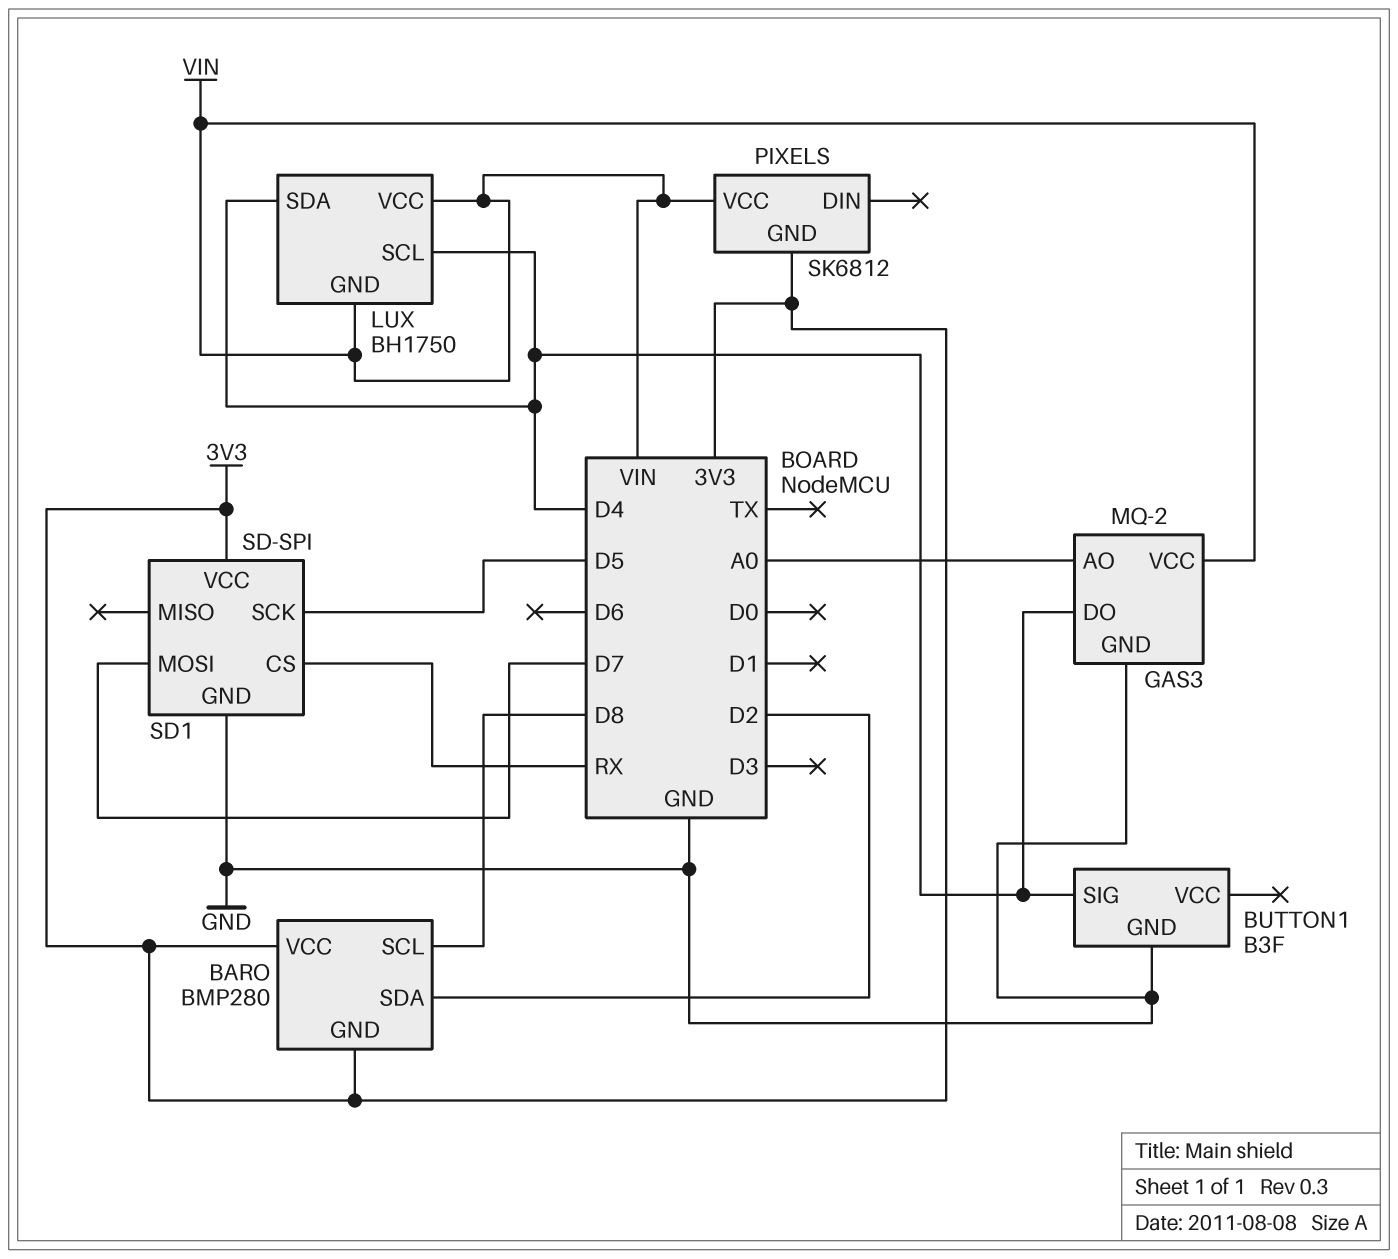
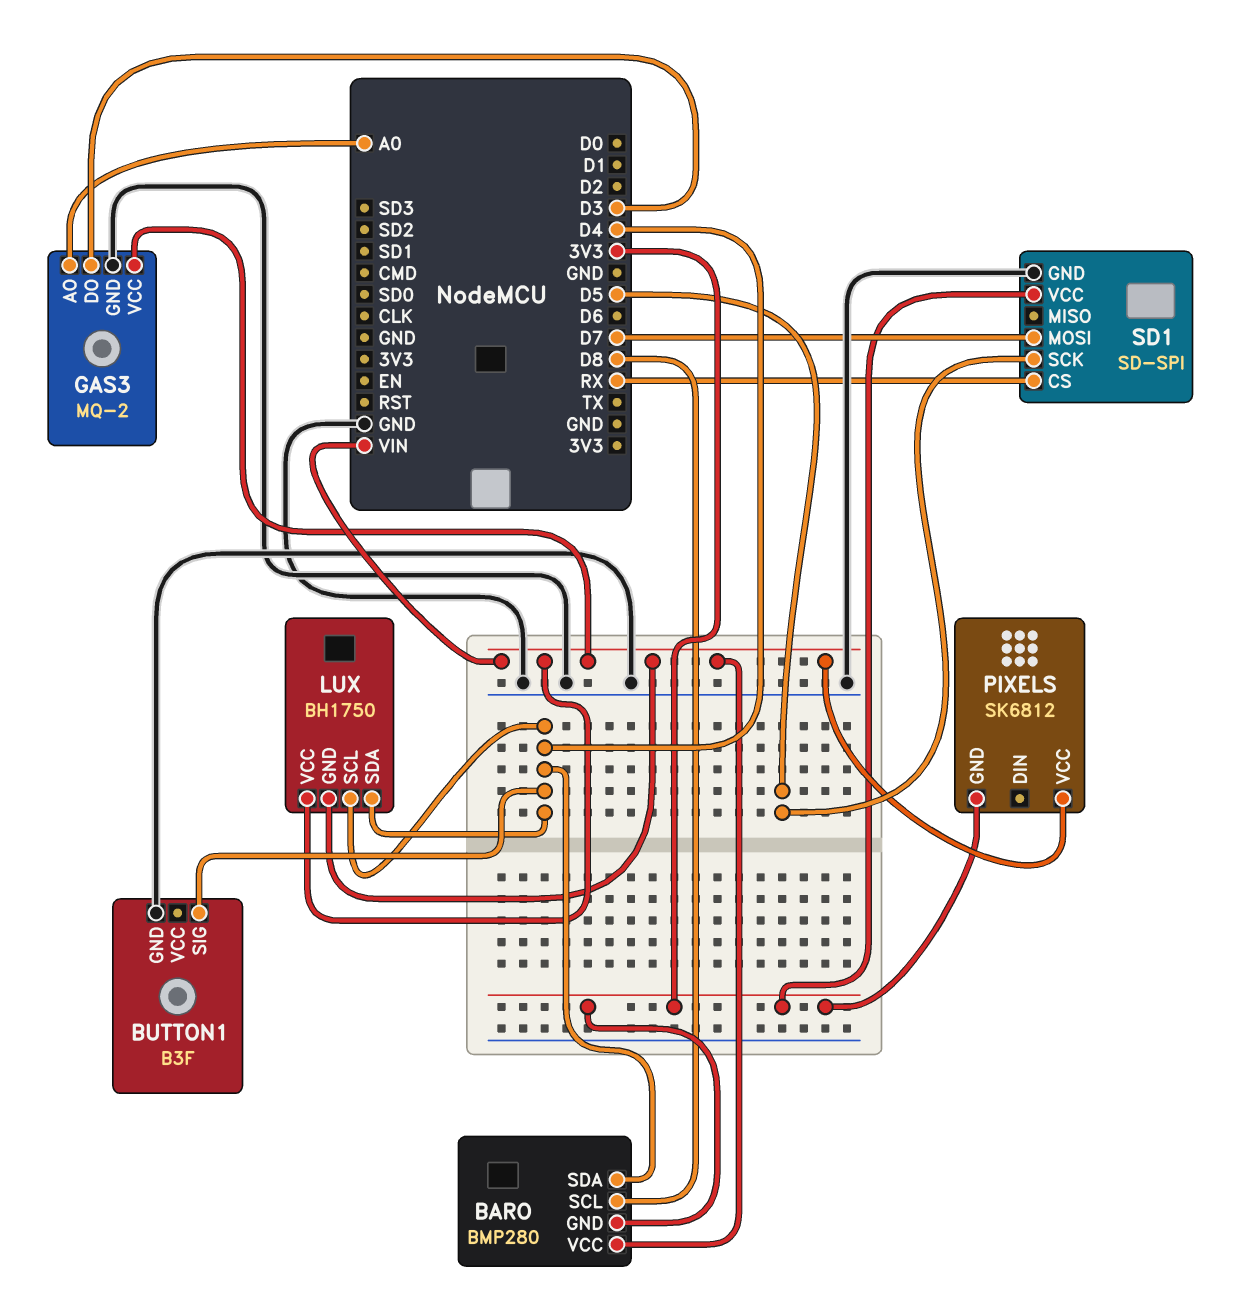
BARO pin SDA: D2 -> D4
BARO pin VCC: 3V3 -> VIN
GAS3 pin DO: D4 -> D3

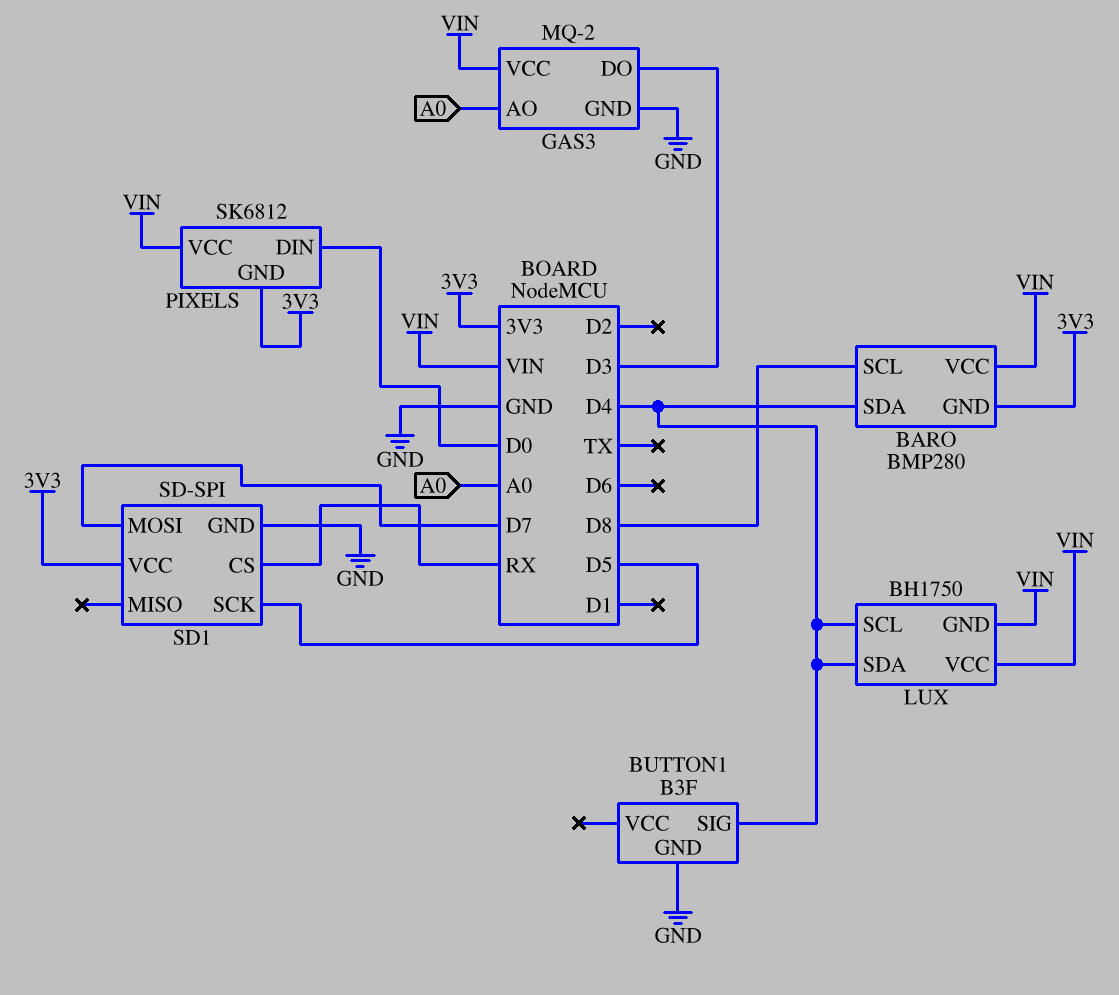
PIXELS pin DIN: none -> D0

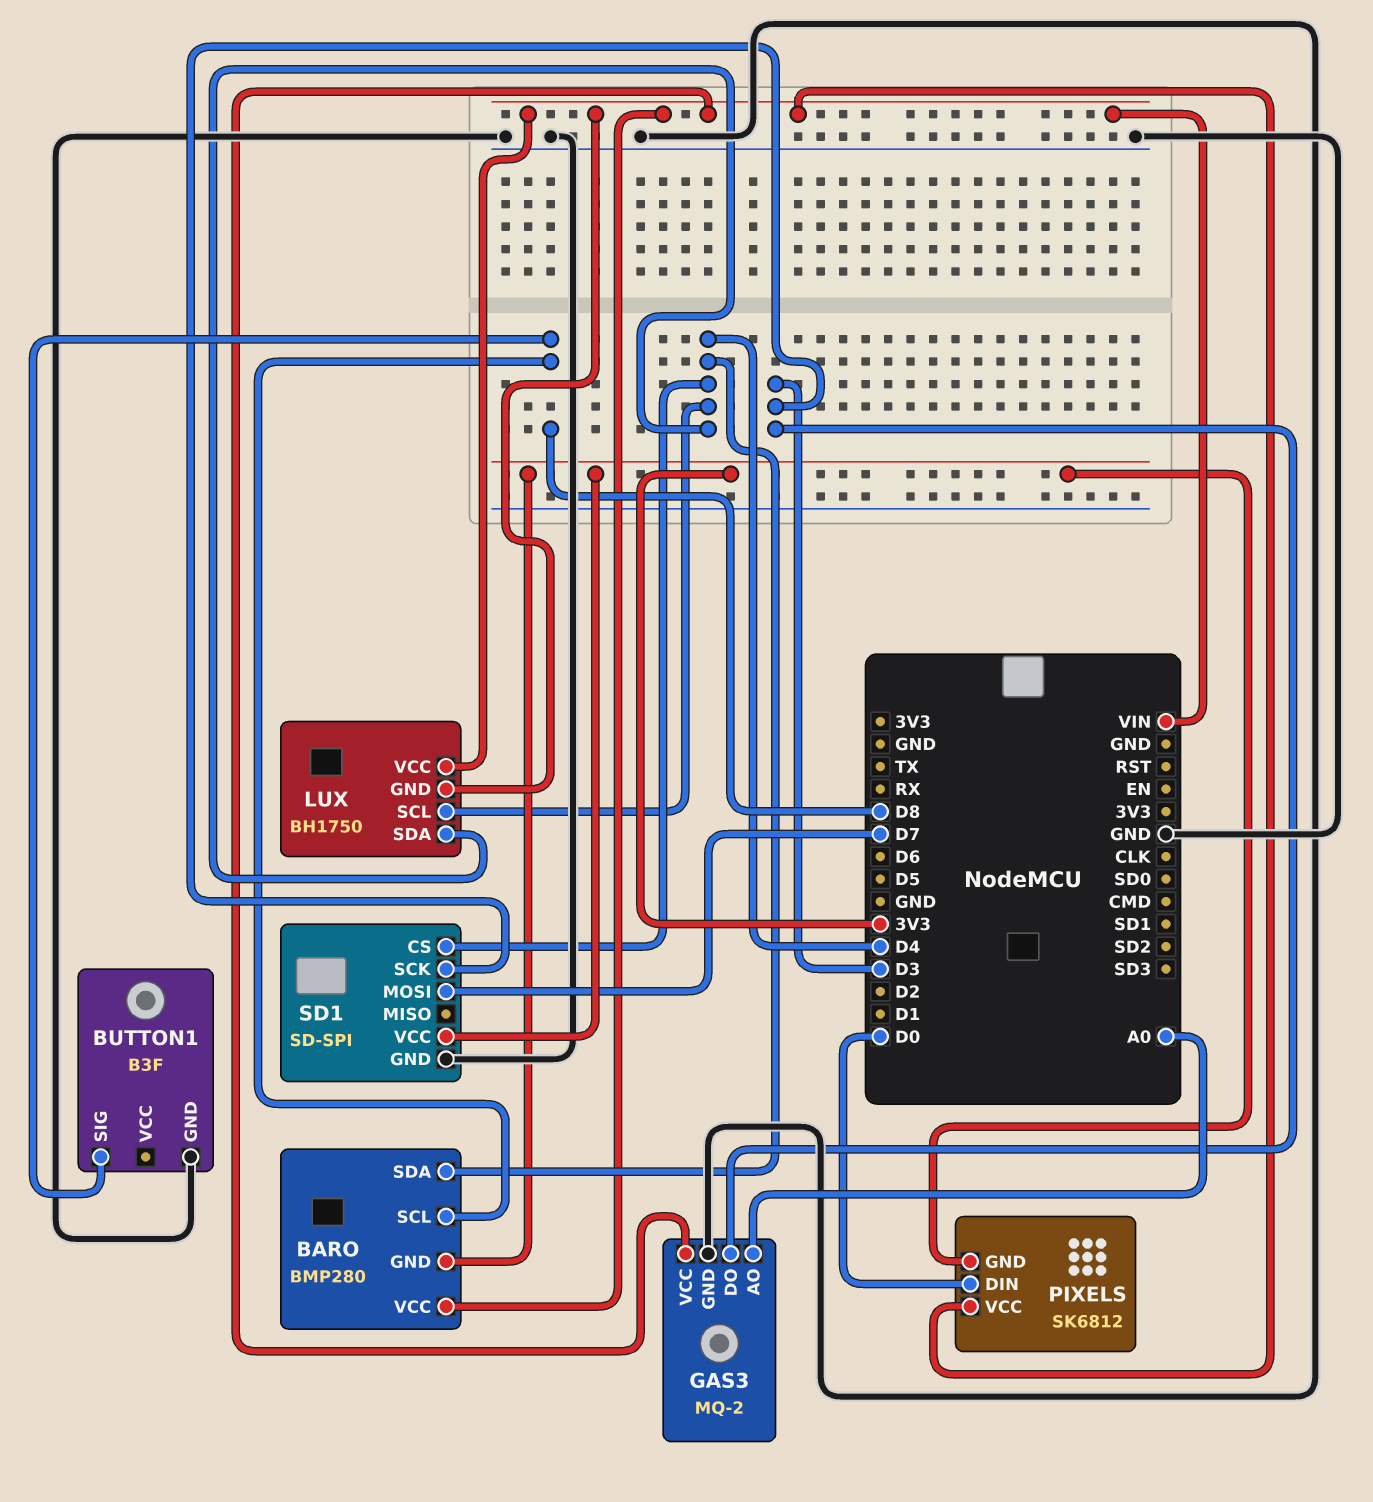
BUTTON1 pin SIG: D4 -> D8
SD1 pin CS: RX -> D4
SD1 pin SCK: D5 -> D3

